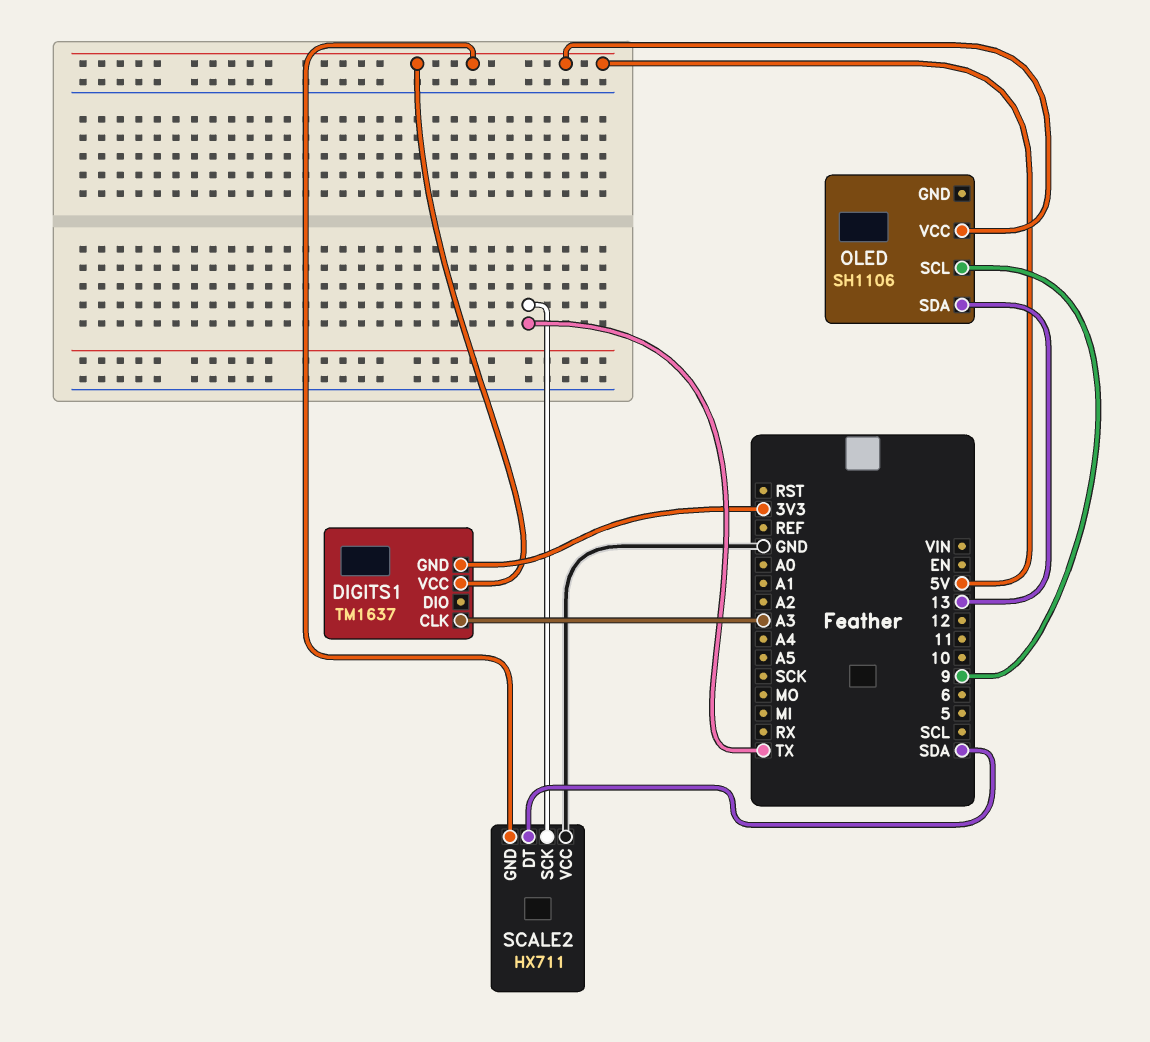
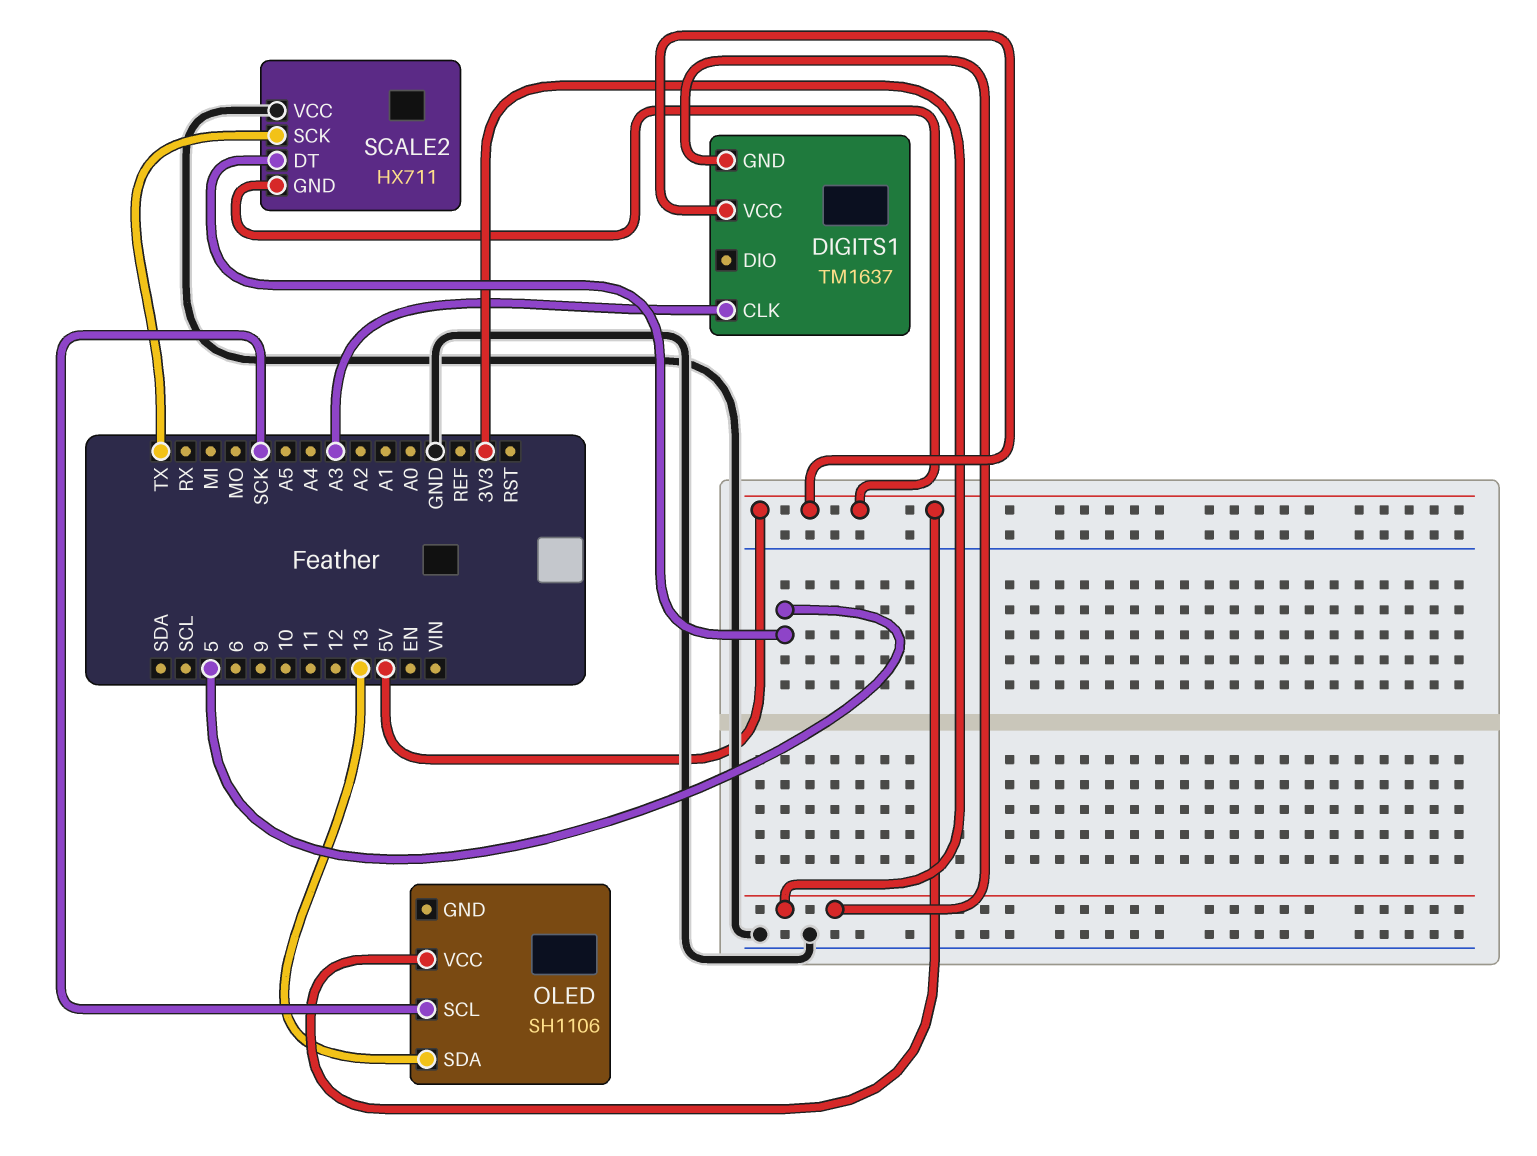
OLED pin SCL: 9 -> SCK
SCALE2 pin DT: SDA -> 5

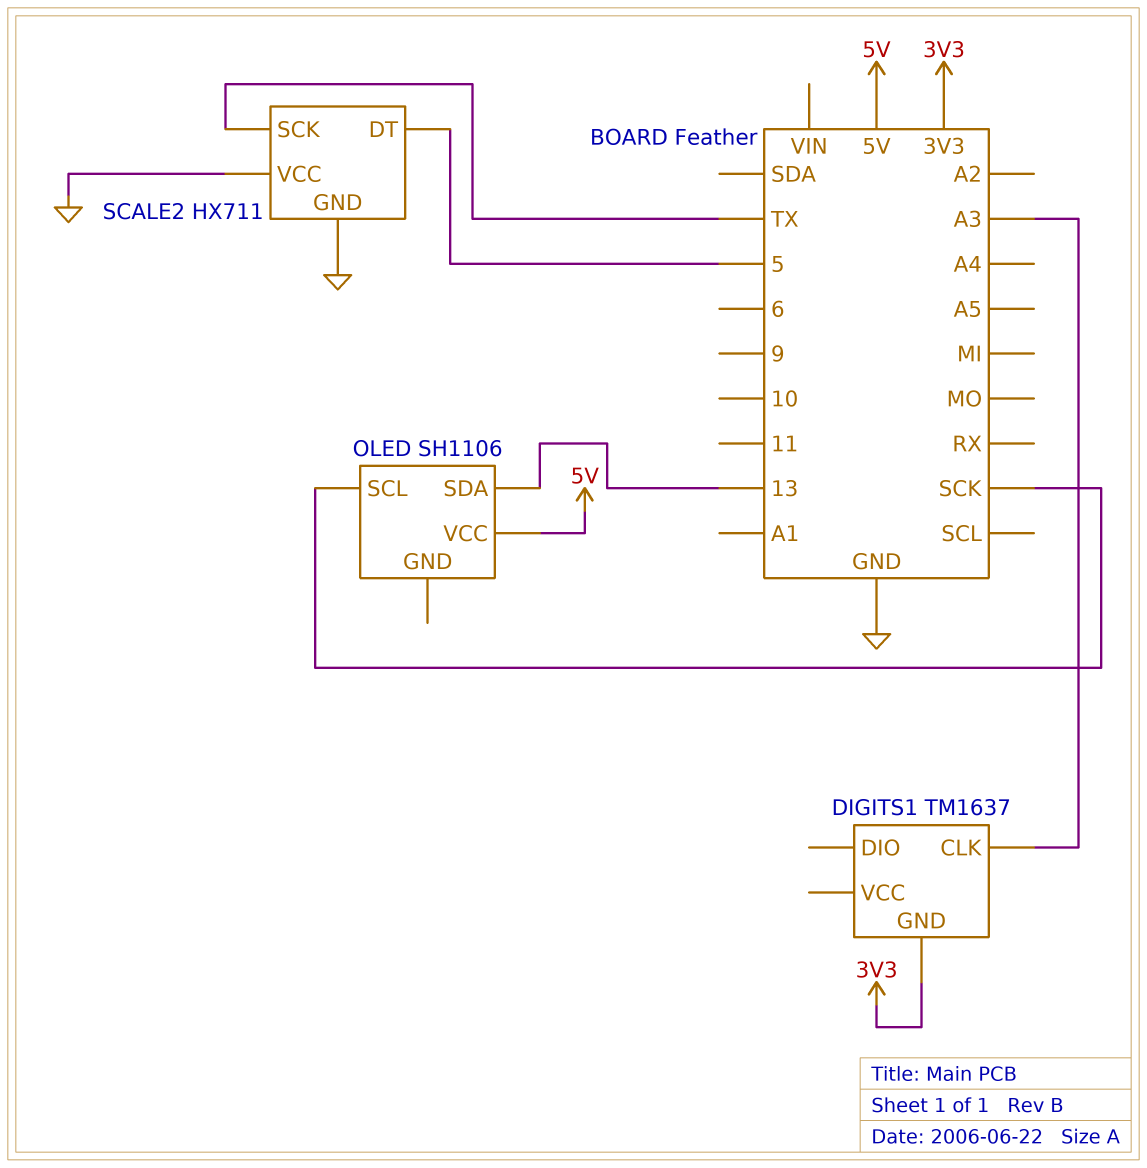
DIGITS1 pin VCC: 5V -> none
SCALE2 pin GND: 5V -> GND

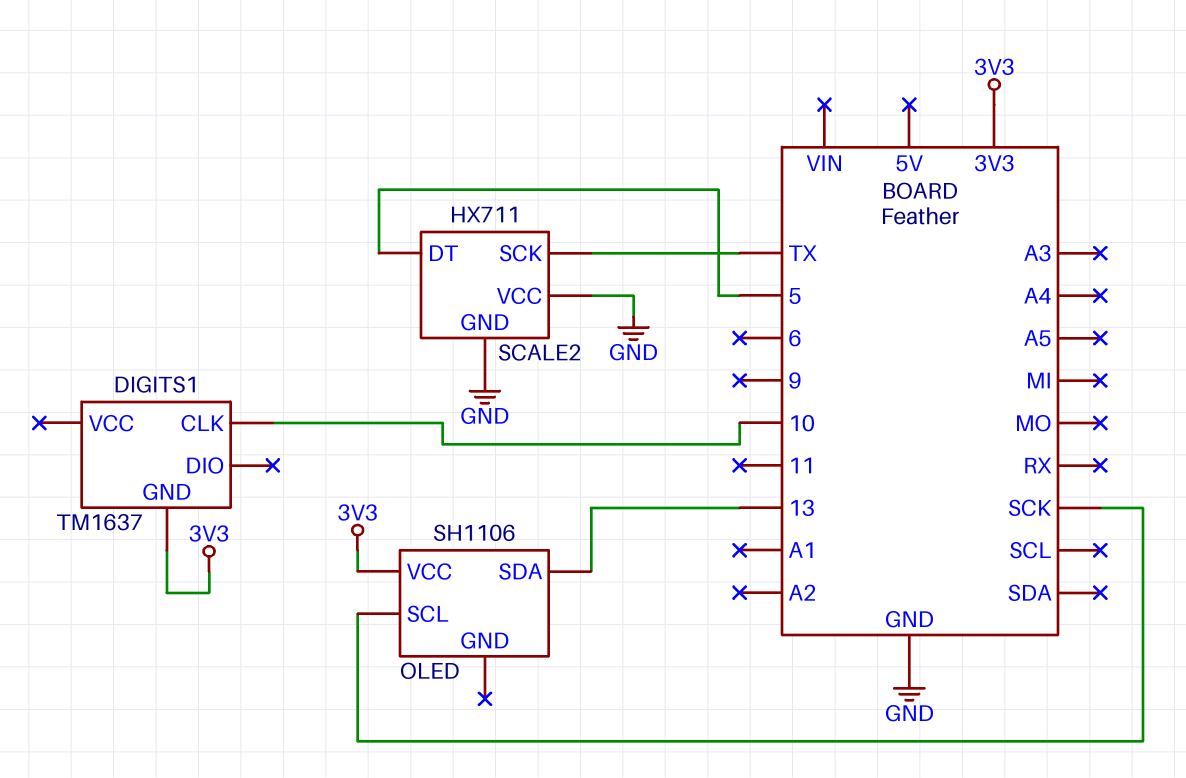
DIGITS1 pin CLK: A3 -> 10
OLED pin VCC: 5V -> 3V3

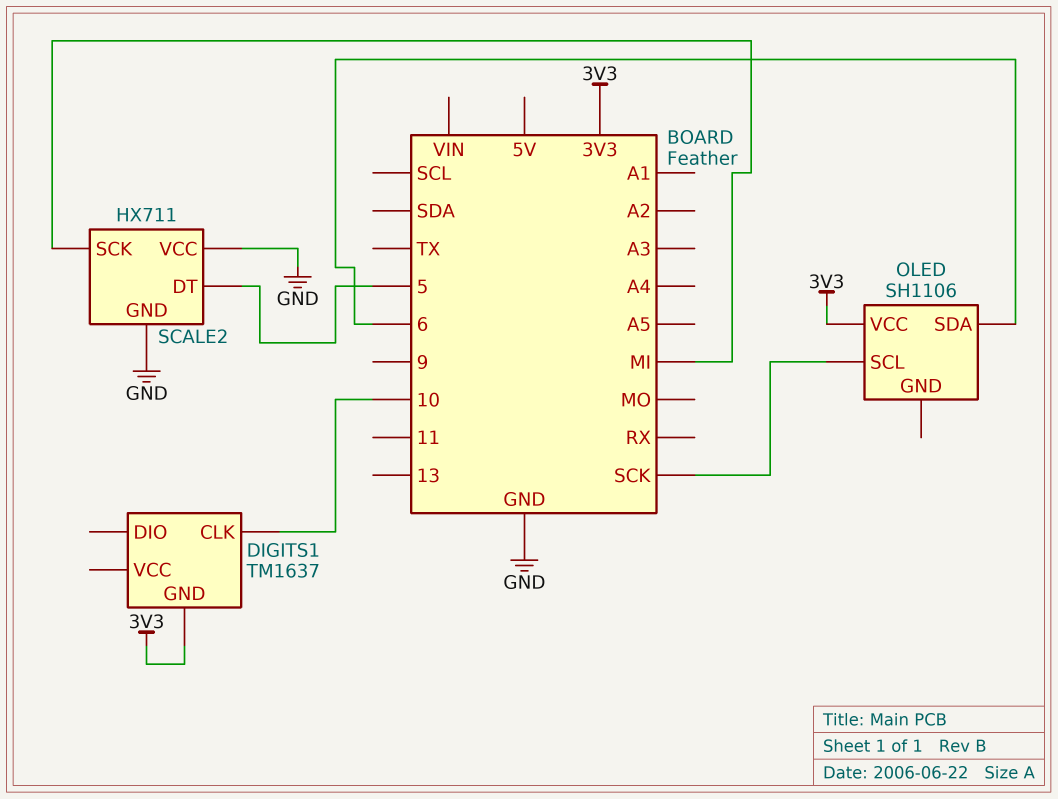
OLED pin SDA: 13 -> 6
SCALE2 pin SCK: TX -> MI

